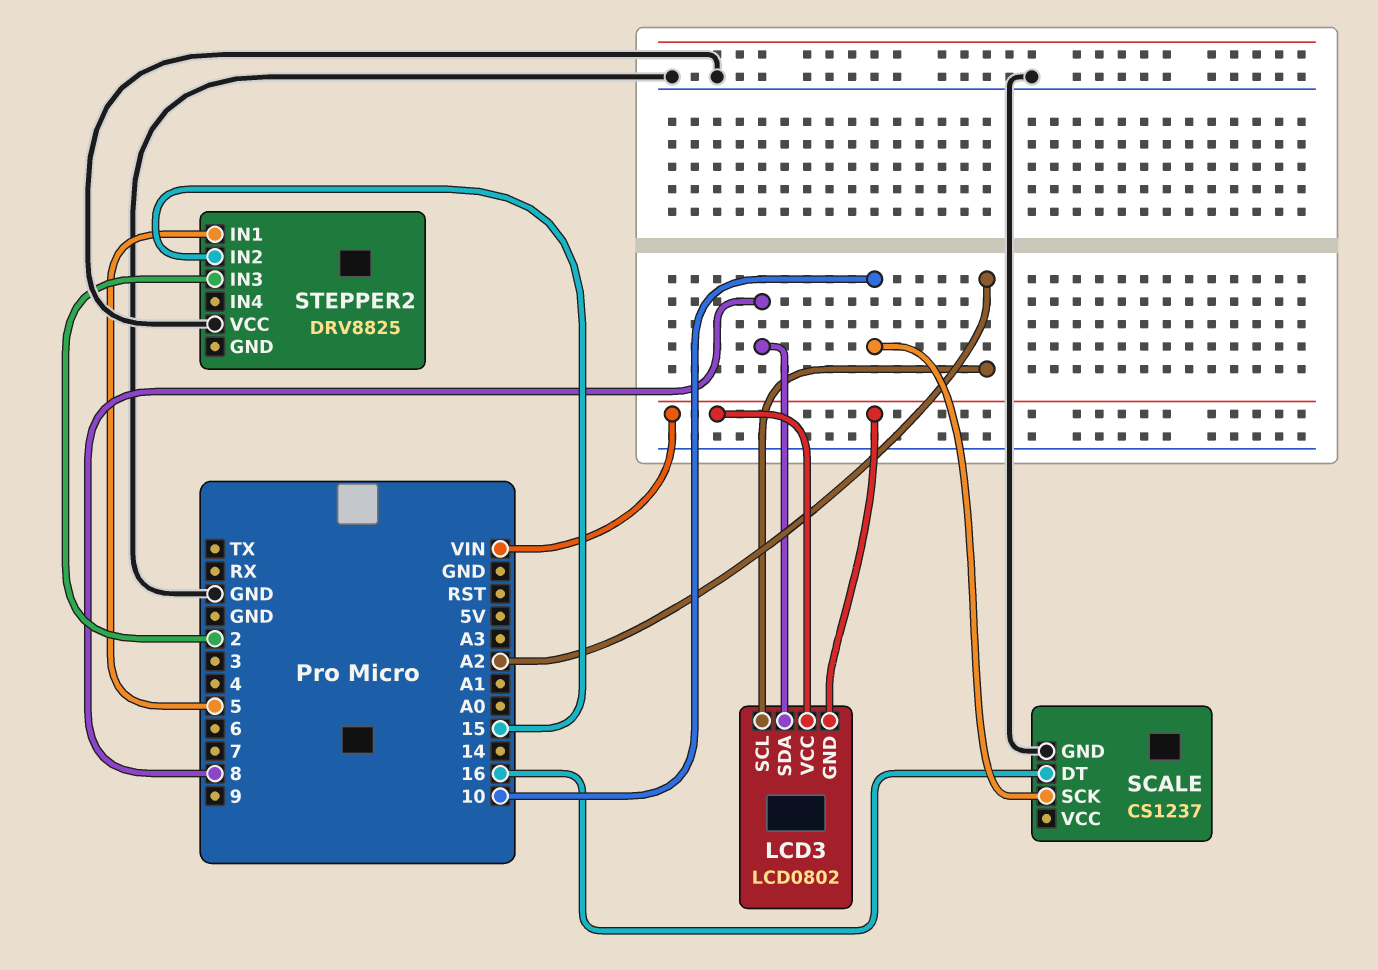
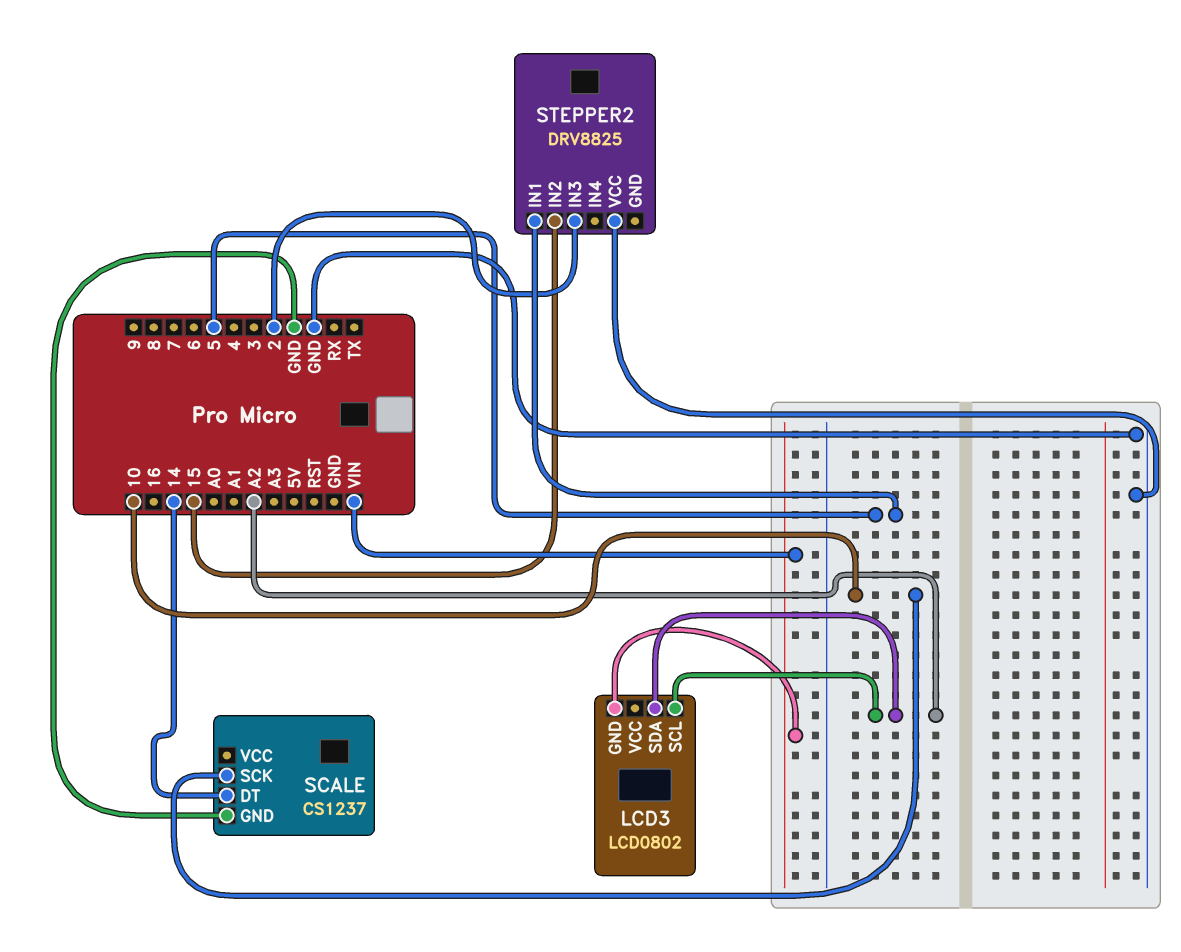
LCD3 pin SDA: 8 -> A2
LCD3 pin VCC: VIN -> none
SCALE pin DT: 16 -> 14

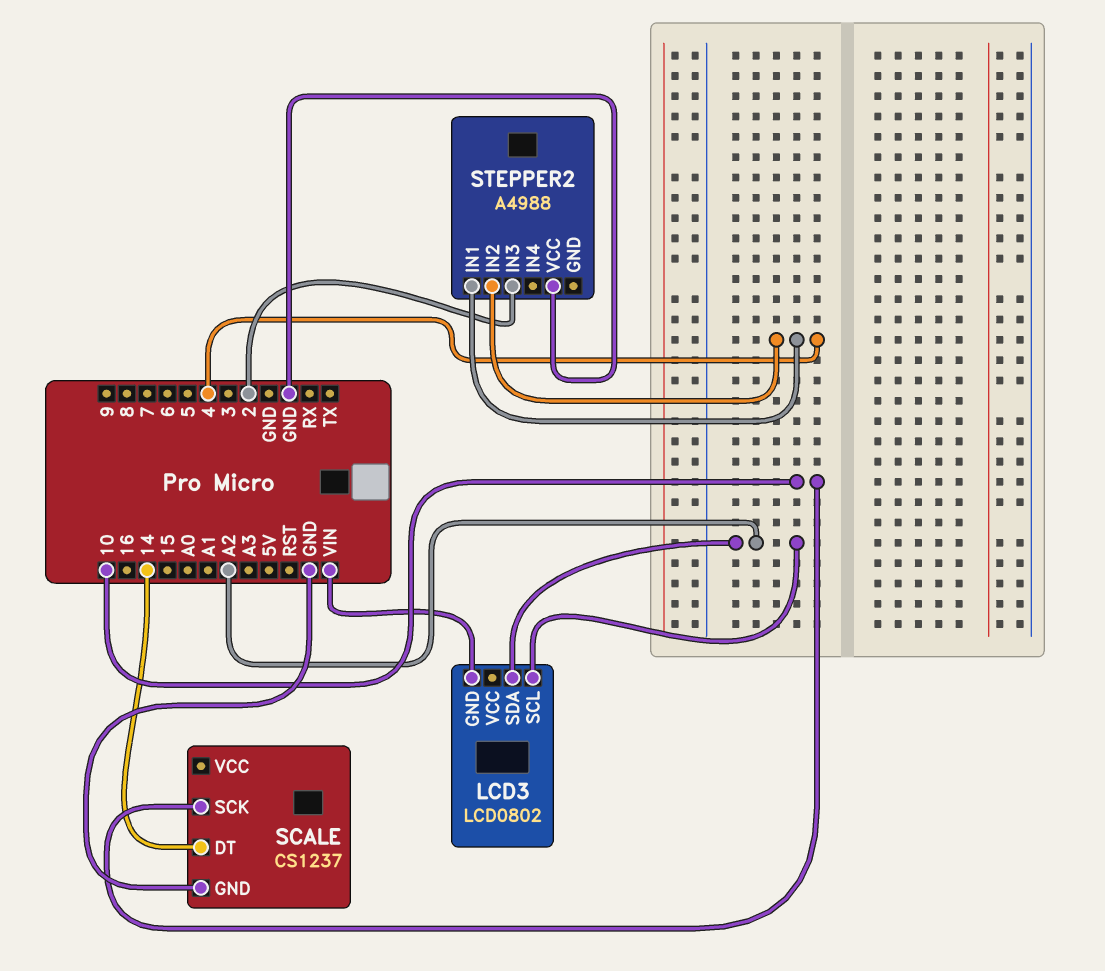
STEPPER2: DRV8825 -> A4988
STEPPER2 pin IN1: 5 -> 4
STEPPER2 pin IN2: 15 -> 4

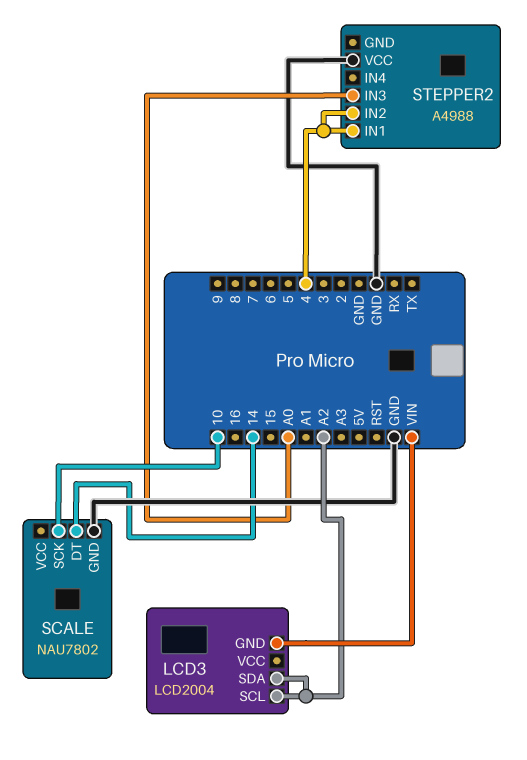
LCD3: LCD0802 -> LCD2004
SCALE: CS1237 -> NAU7802
STEPPER2 pin IN3: 2 -> A0

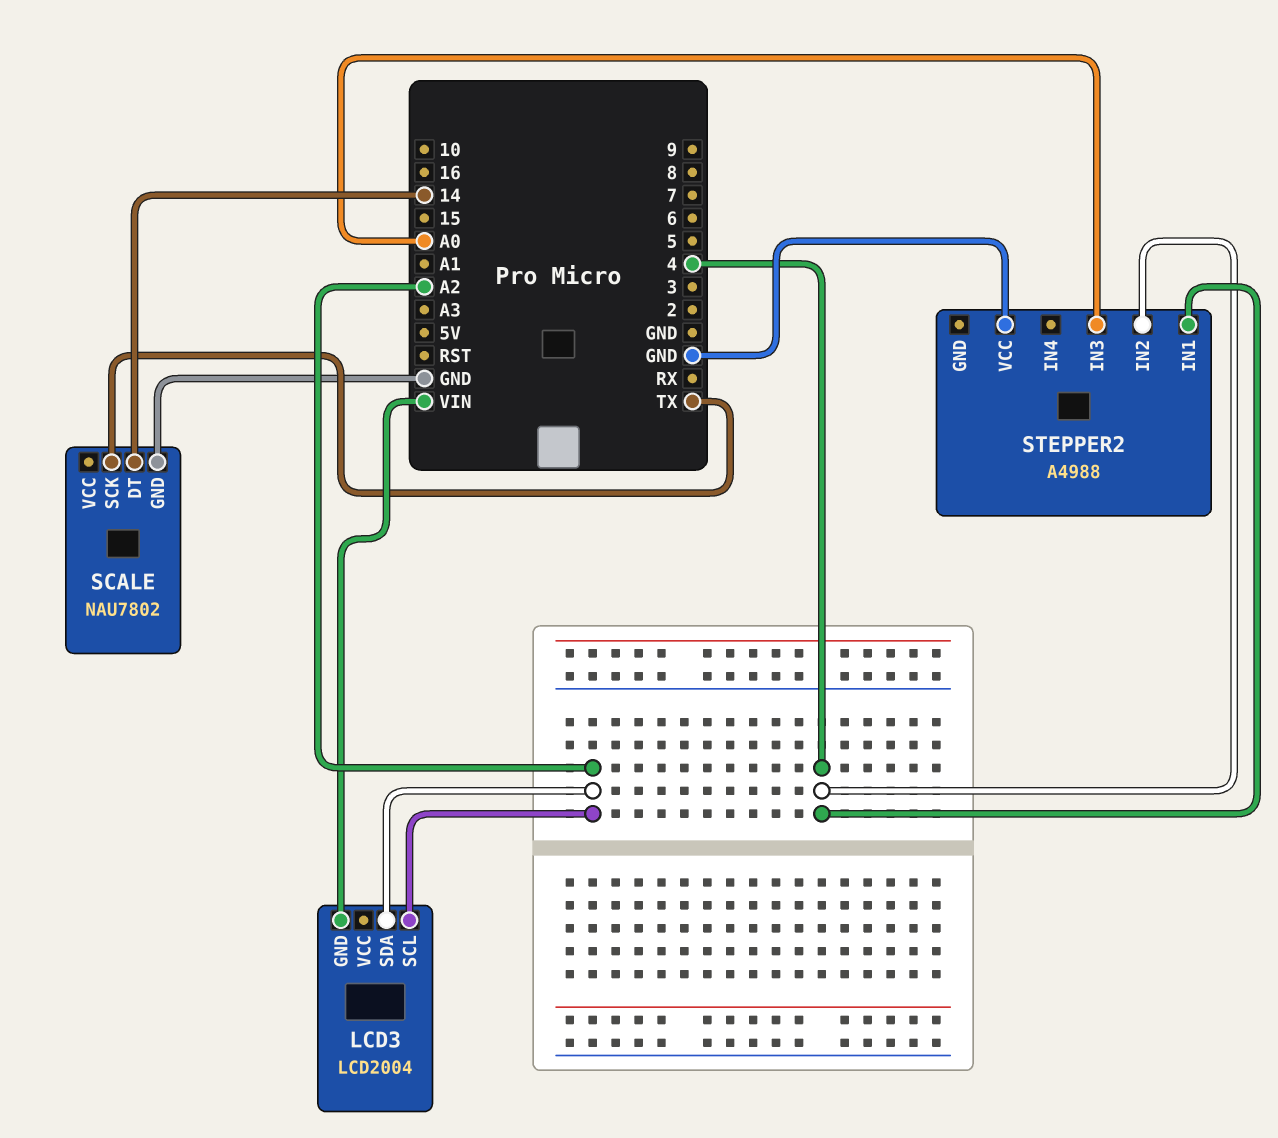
SCALE pin SCK: 10 -> TX

